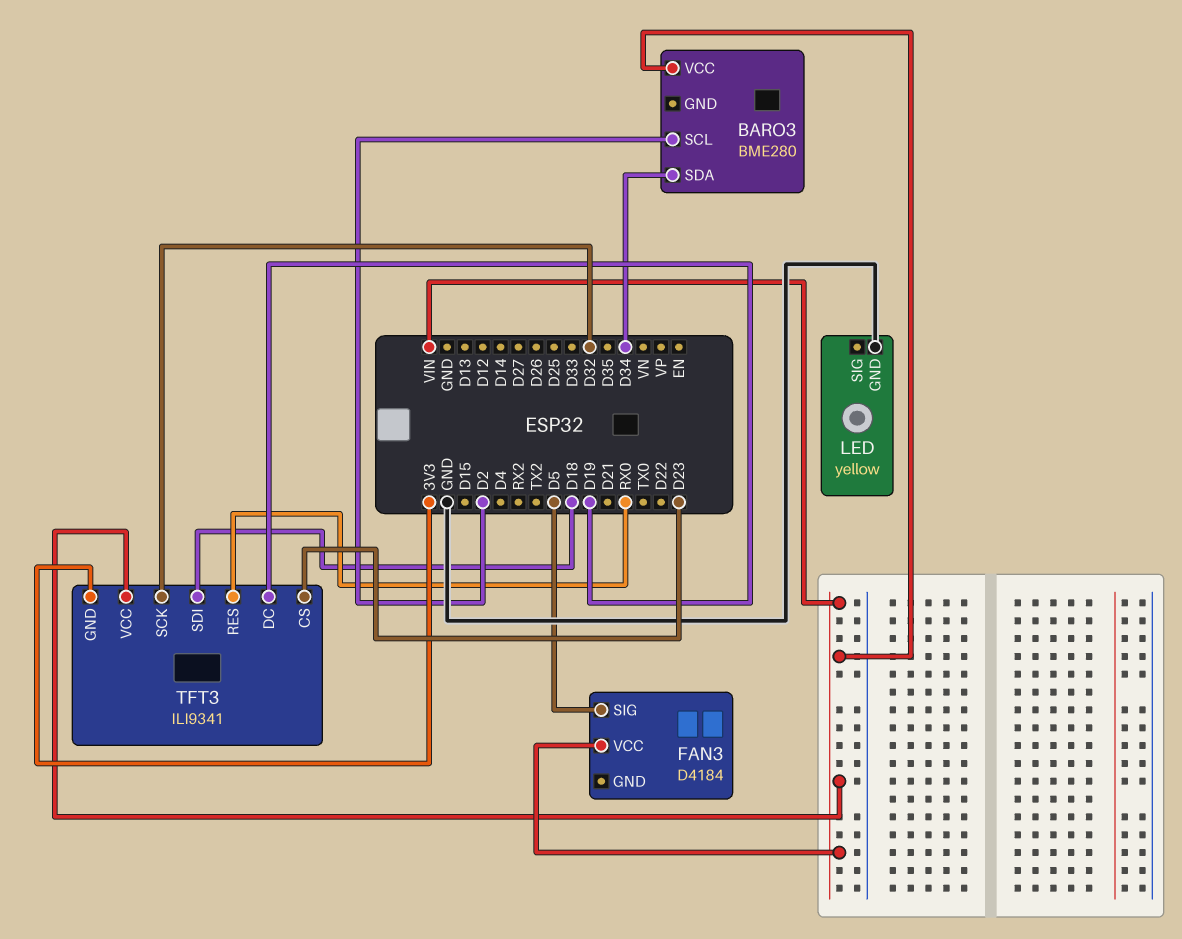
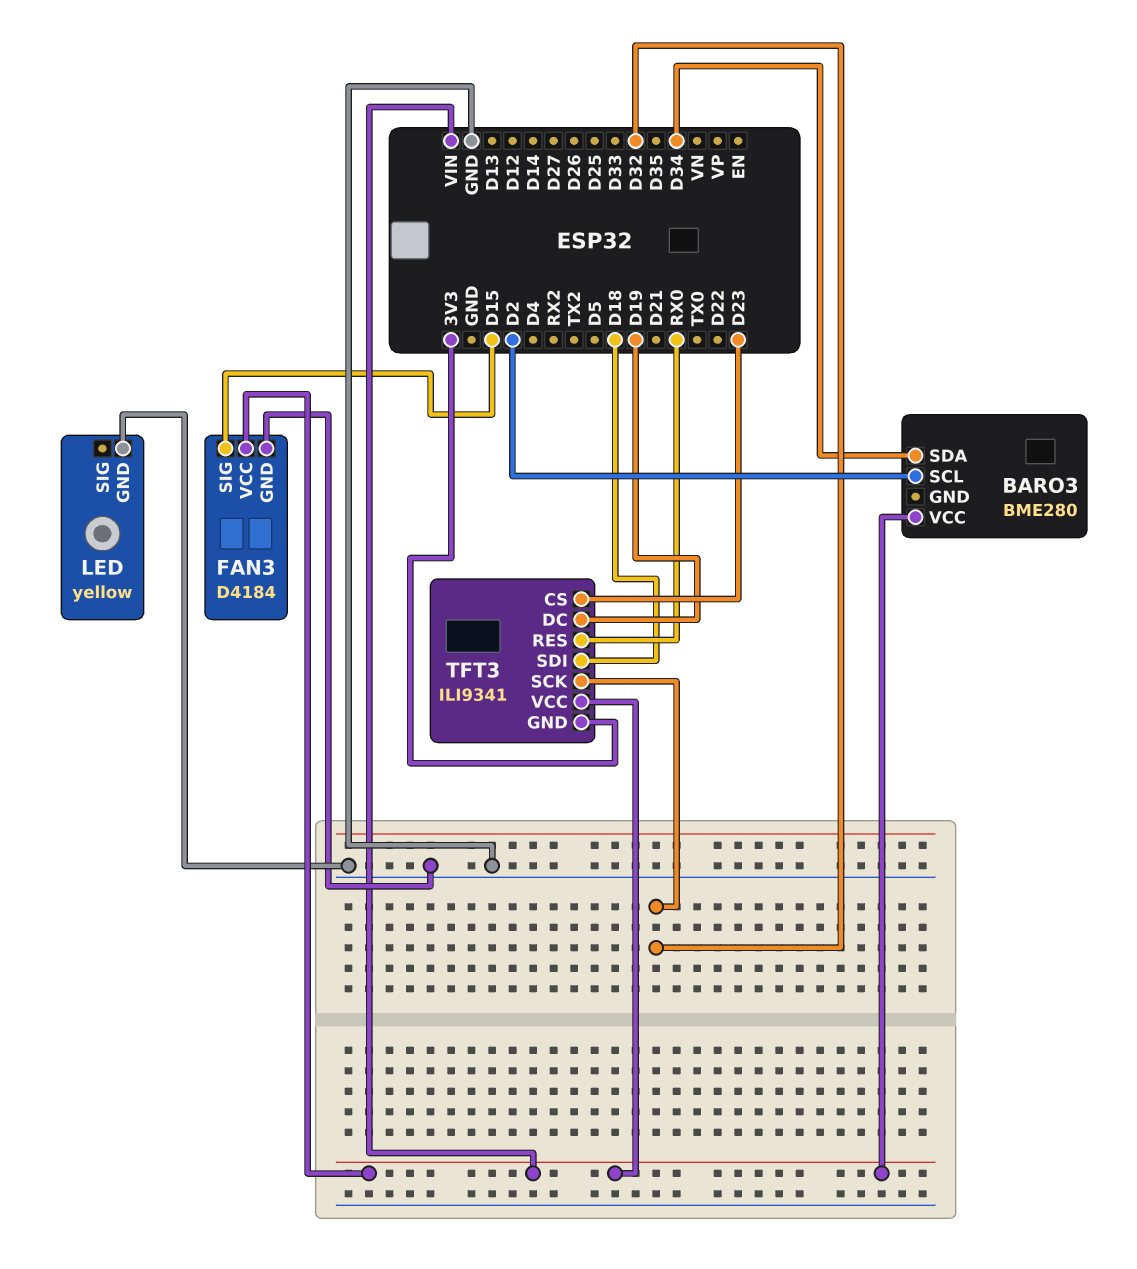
FAN3 pin GND: none -> GND
FAN3 pin SIG: D5 -> D15

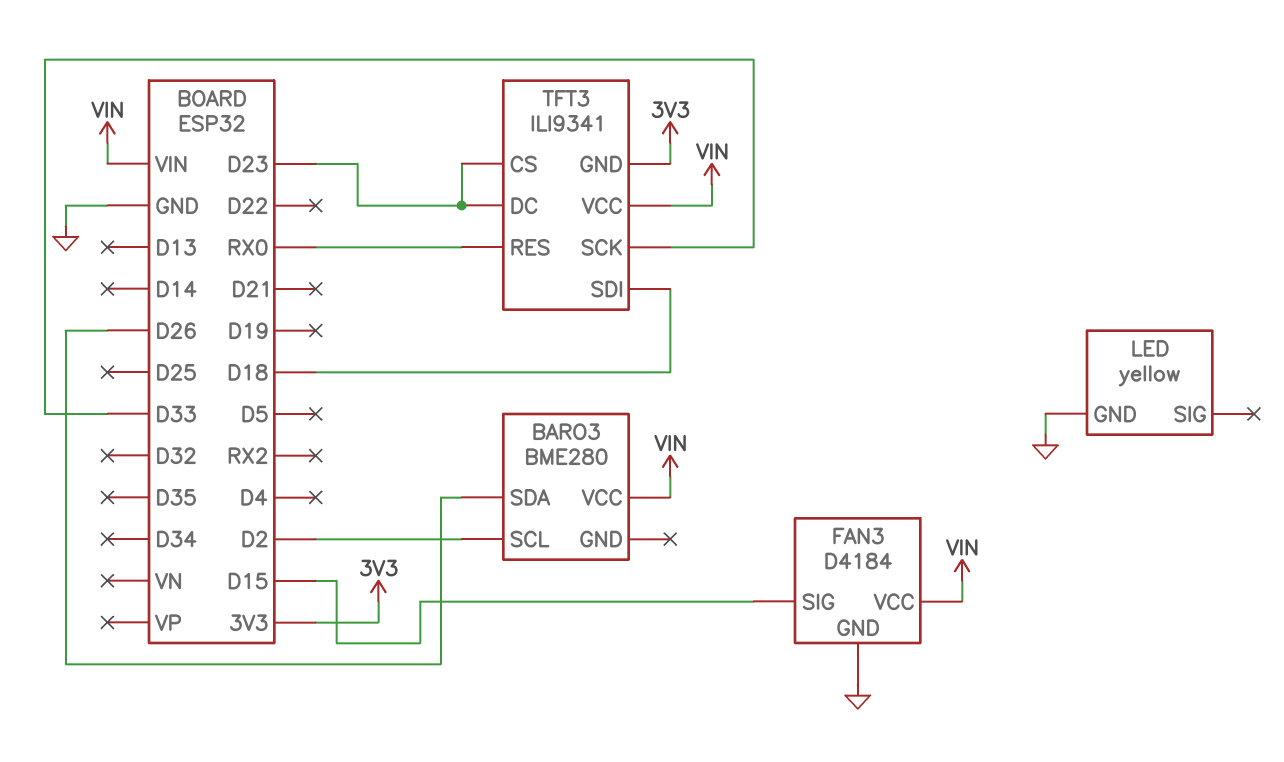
BARO3 pin SDA: D34 -> D26
TFT3 pin DC: D19 -> D23
TFT3 pin SCK: D32 -> D33

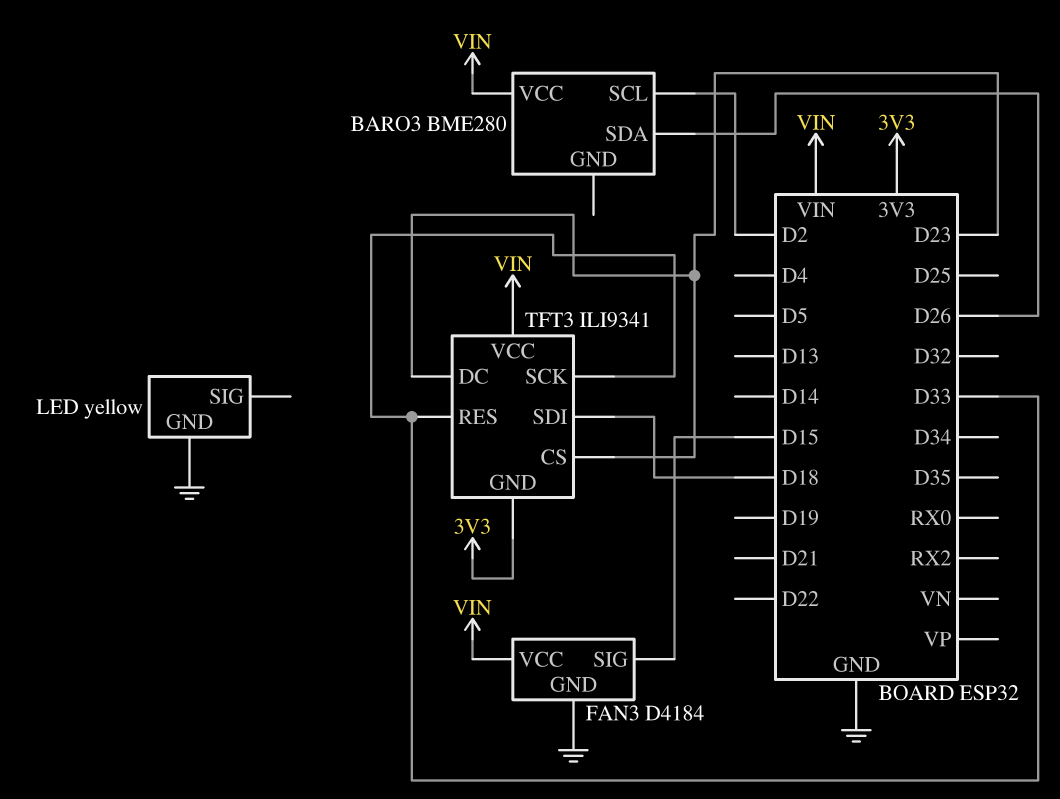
TFT3 pin RES: RX0 -> D33

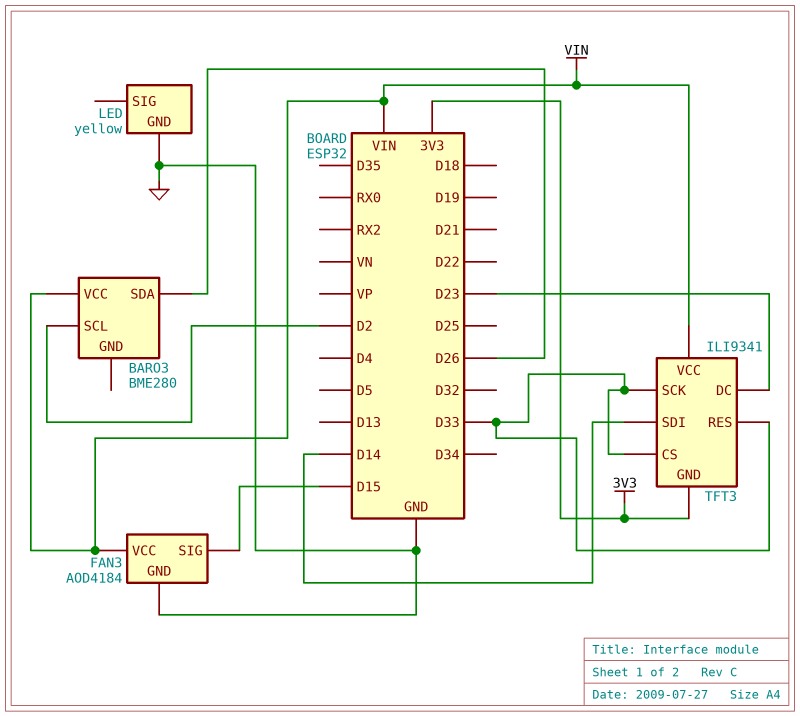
FAN3: D4184 -> AOD4184
TFT3 pin CS: D23 -> D33
TFT3 pin SDI: D18 -> D14

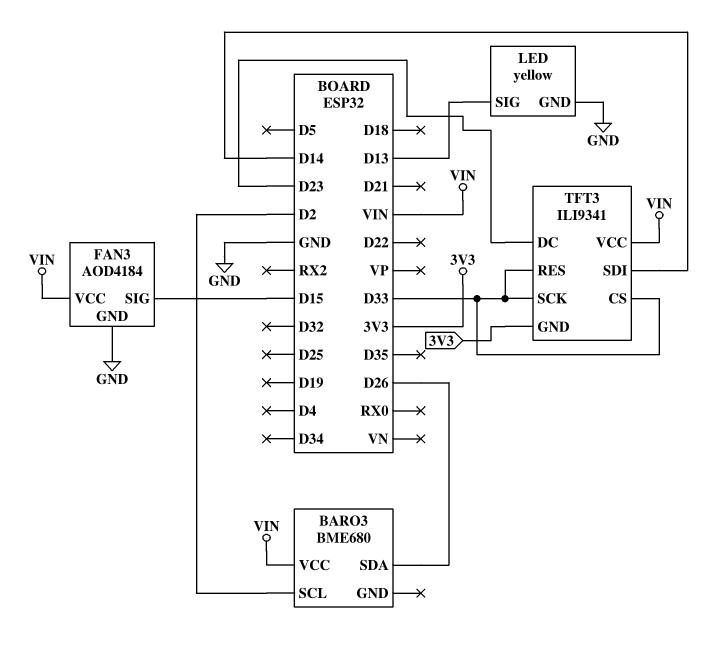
BARO3: BME280 -> BME680
LED pin SIG: none -> D13

